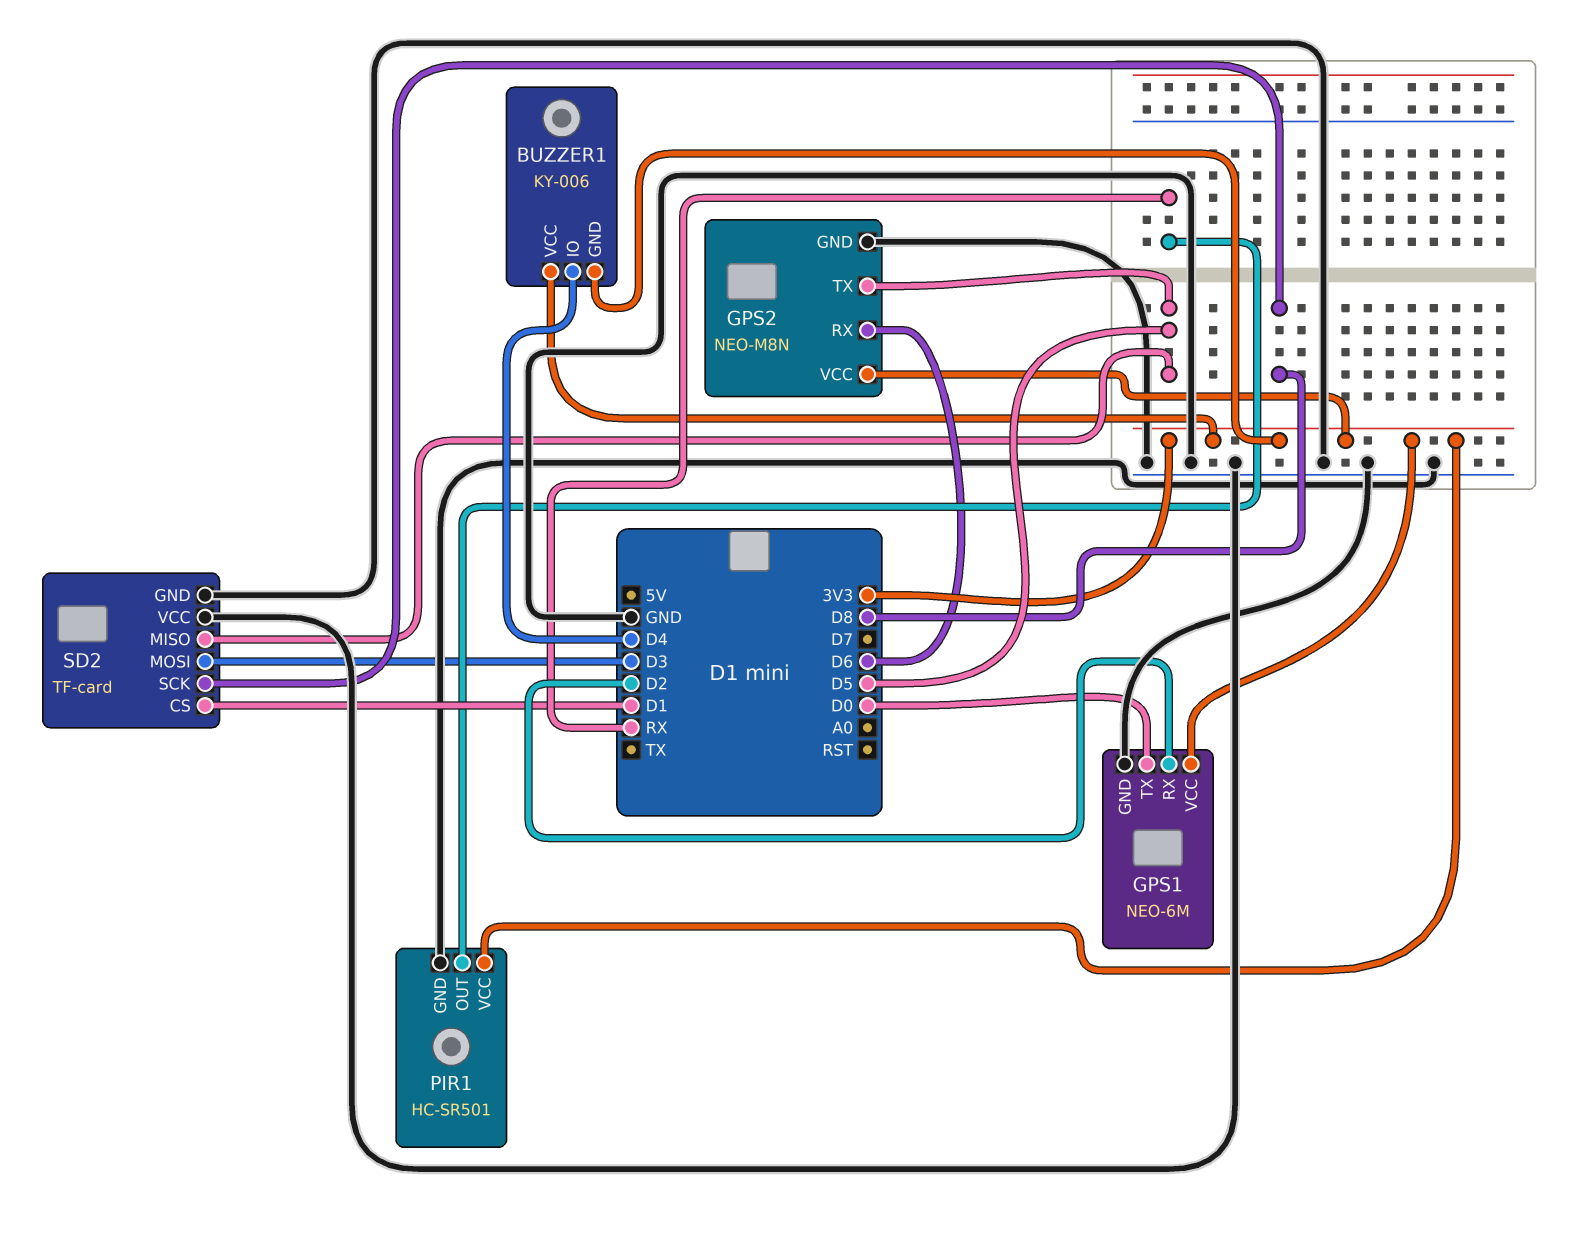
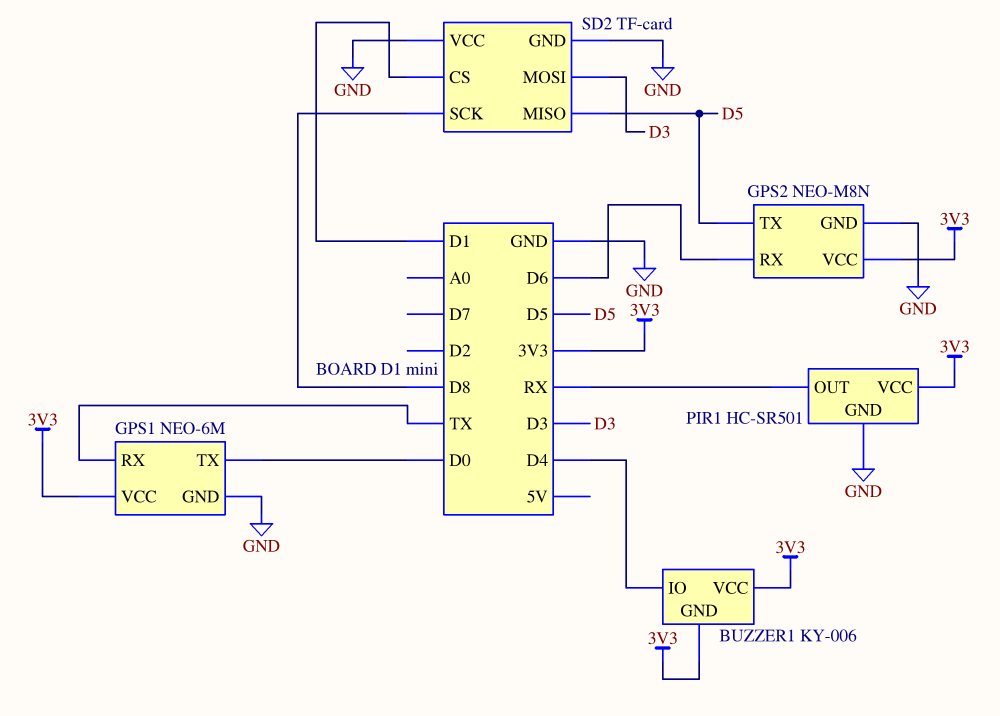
GPS1 pin RX: D2 -> TX

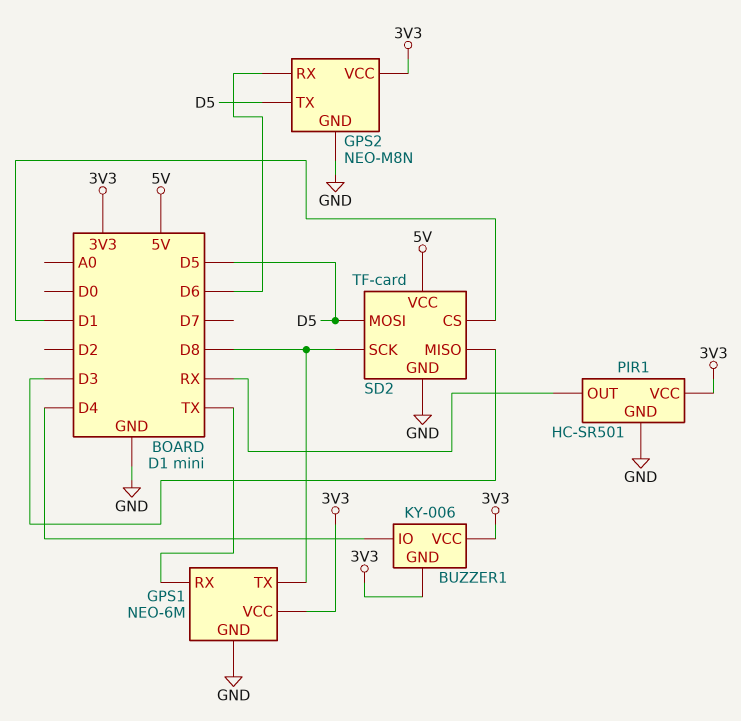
GPS1 pin TX: D0 -> D8
SD2 pin MISO: D5 -> D3
SD2 pin MOSI: D3 -> D5
SD2 pin VCC: GND -> 5V

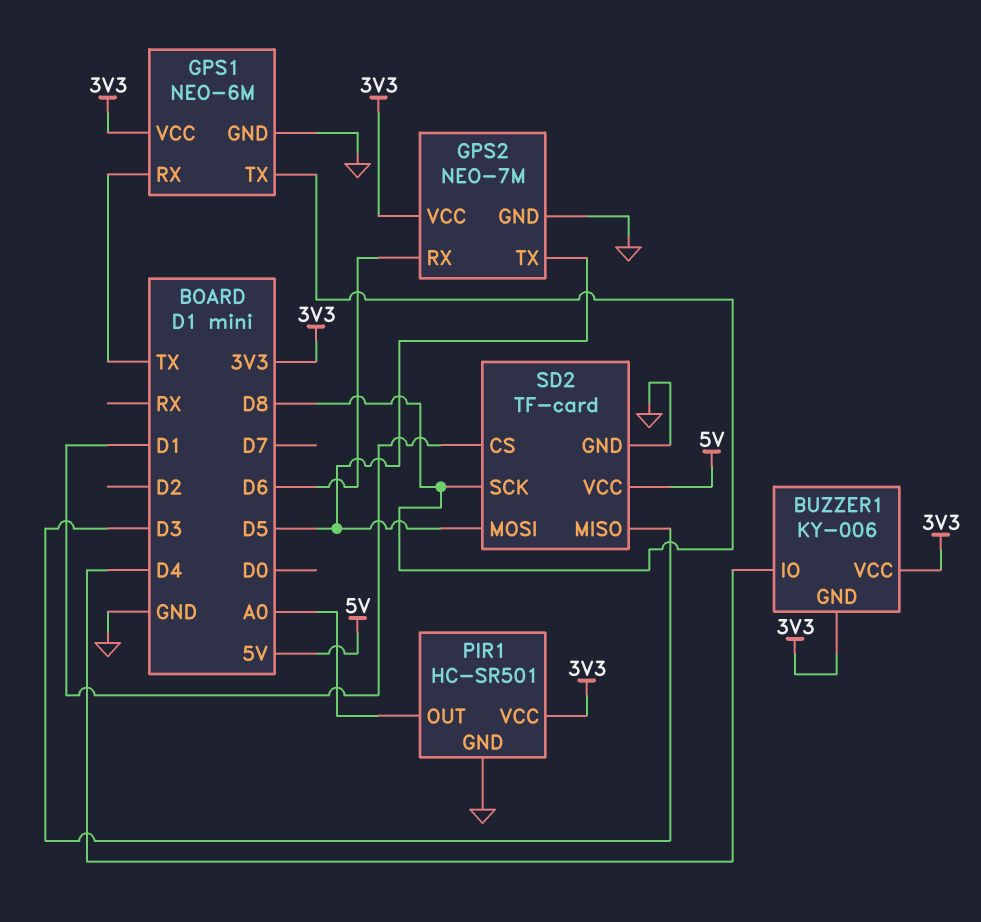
GPS2: NEO-M8N -> NEO-7M
PIR1 pin OUT: RX -> A0

